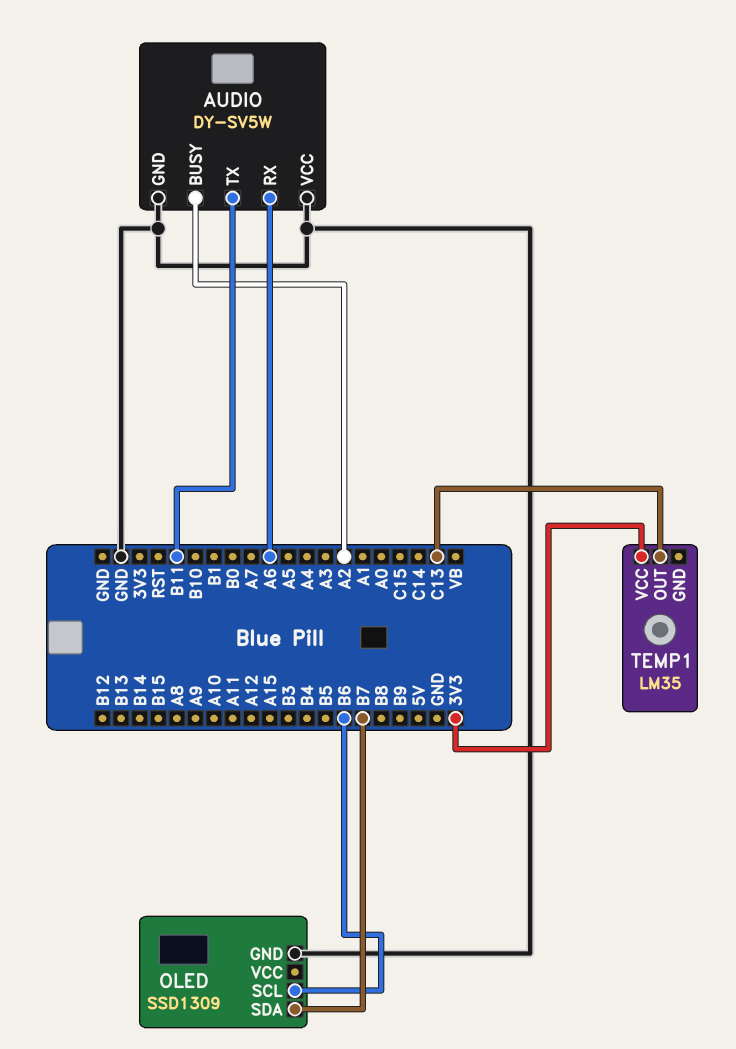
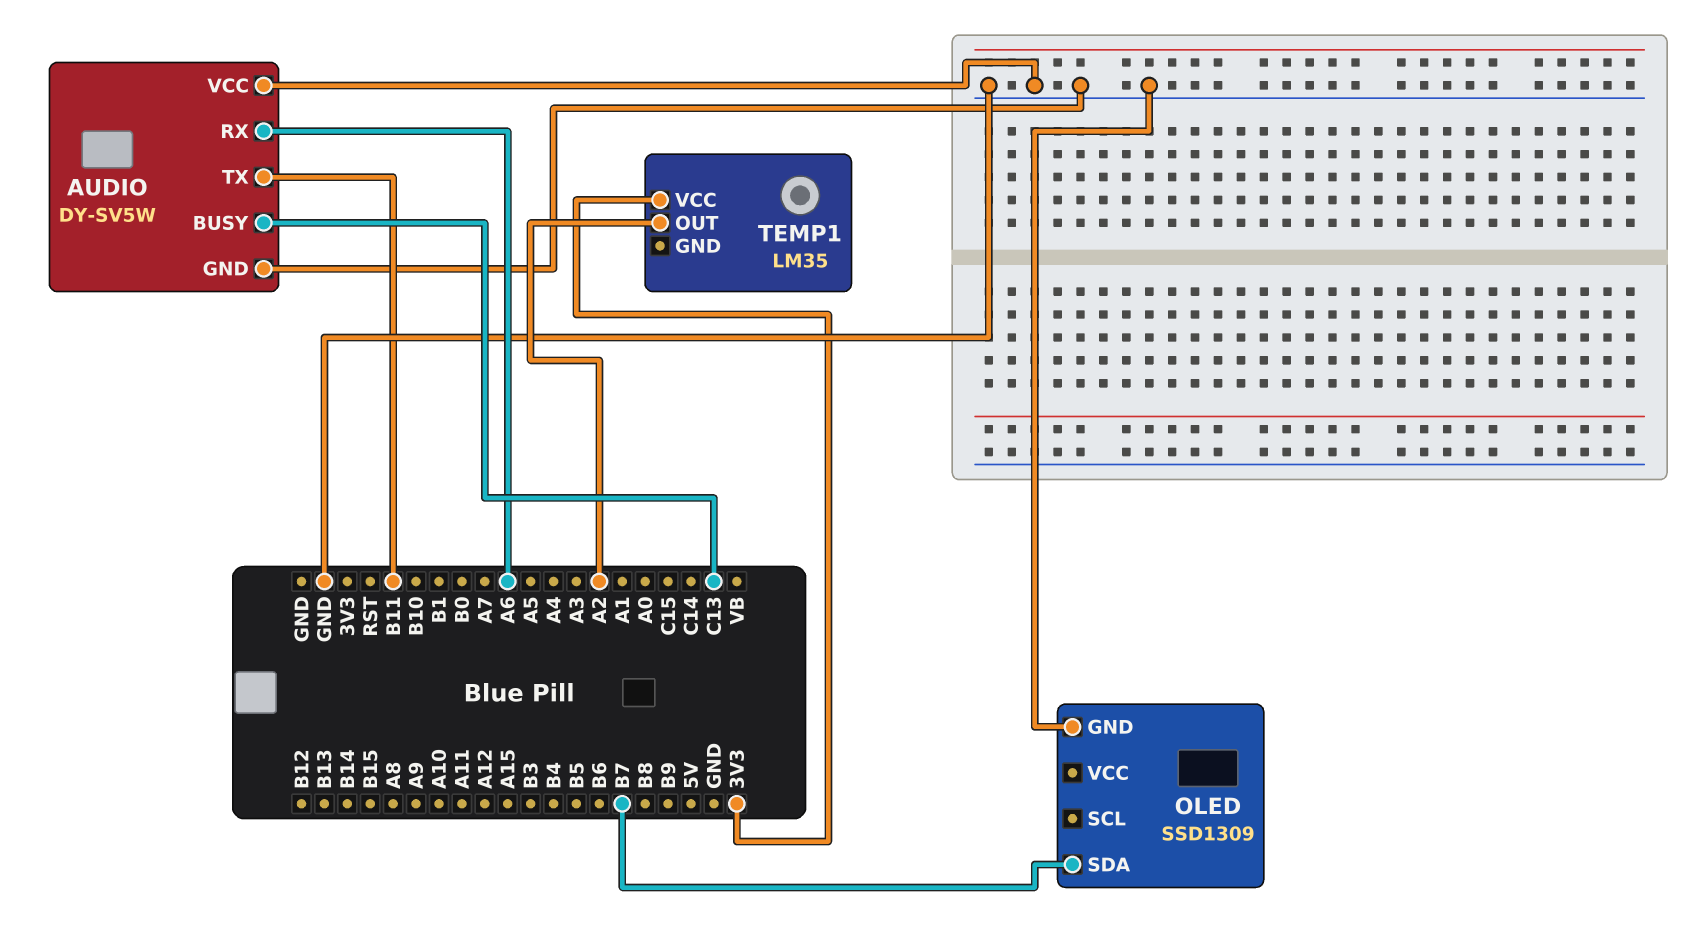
AUDIO pin BUSY: A2 -> C13
OLED pin SCL: B6 -> none
TEMP1 pin OUT: C13 -> A2

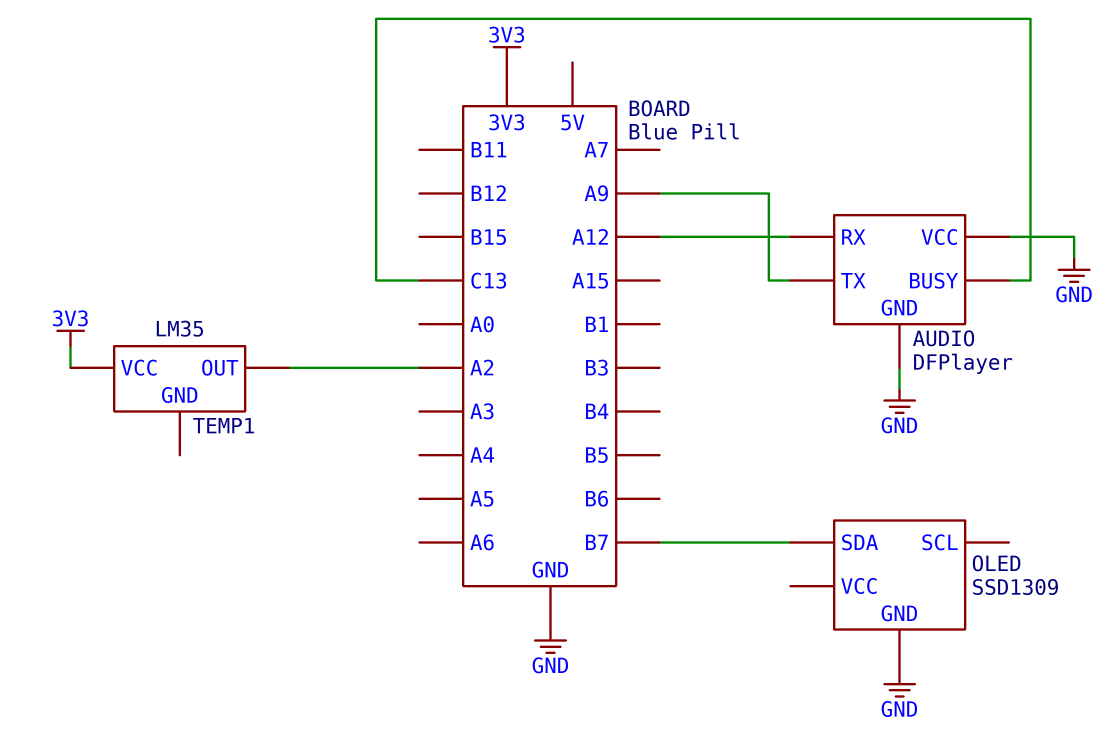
AUDIO: DY-SV5W -> DFPlayer
AUDIO pin RX: A6 -> A12
AUDIO pin TX: B11 -> A9

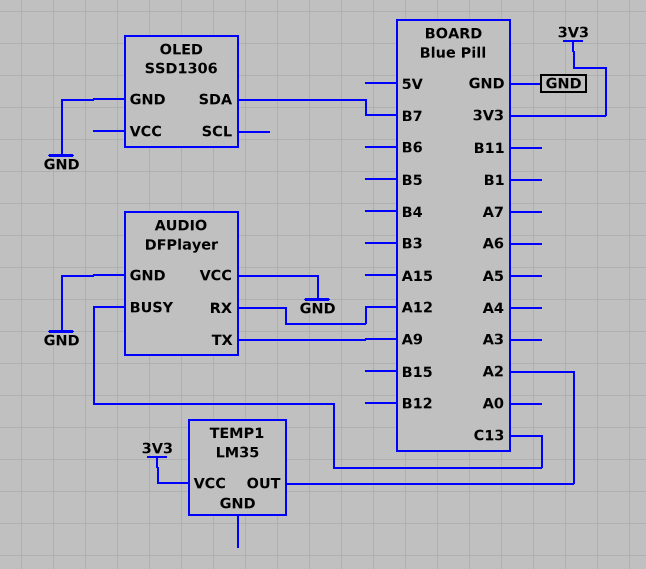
OLED: SSD1309 -> SSD1306

